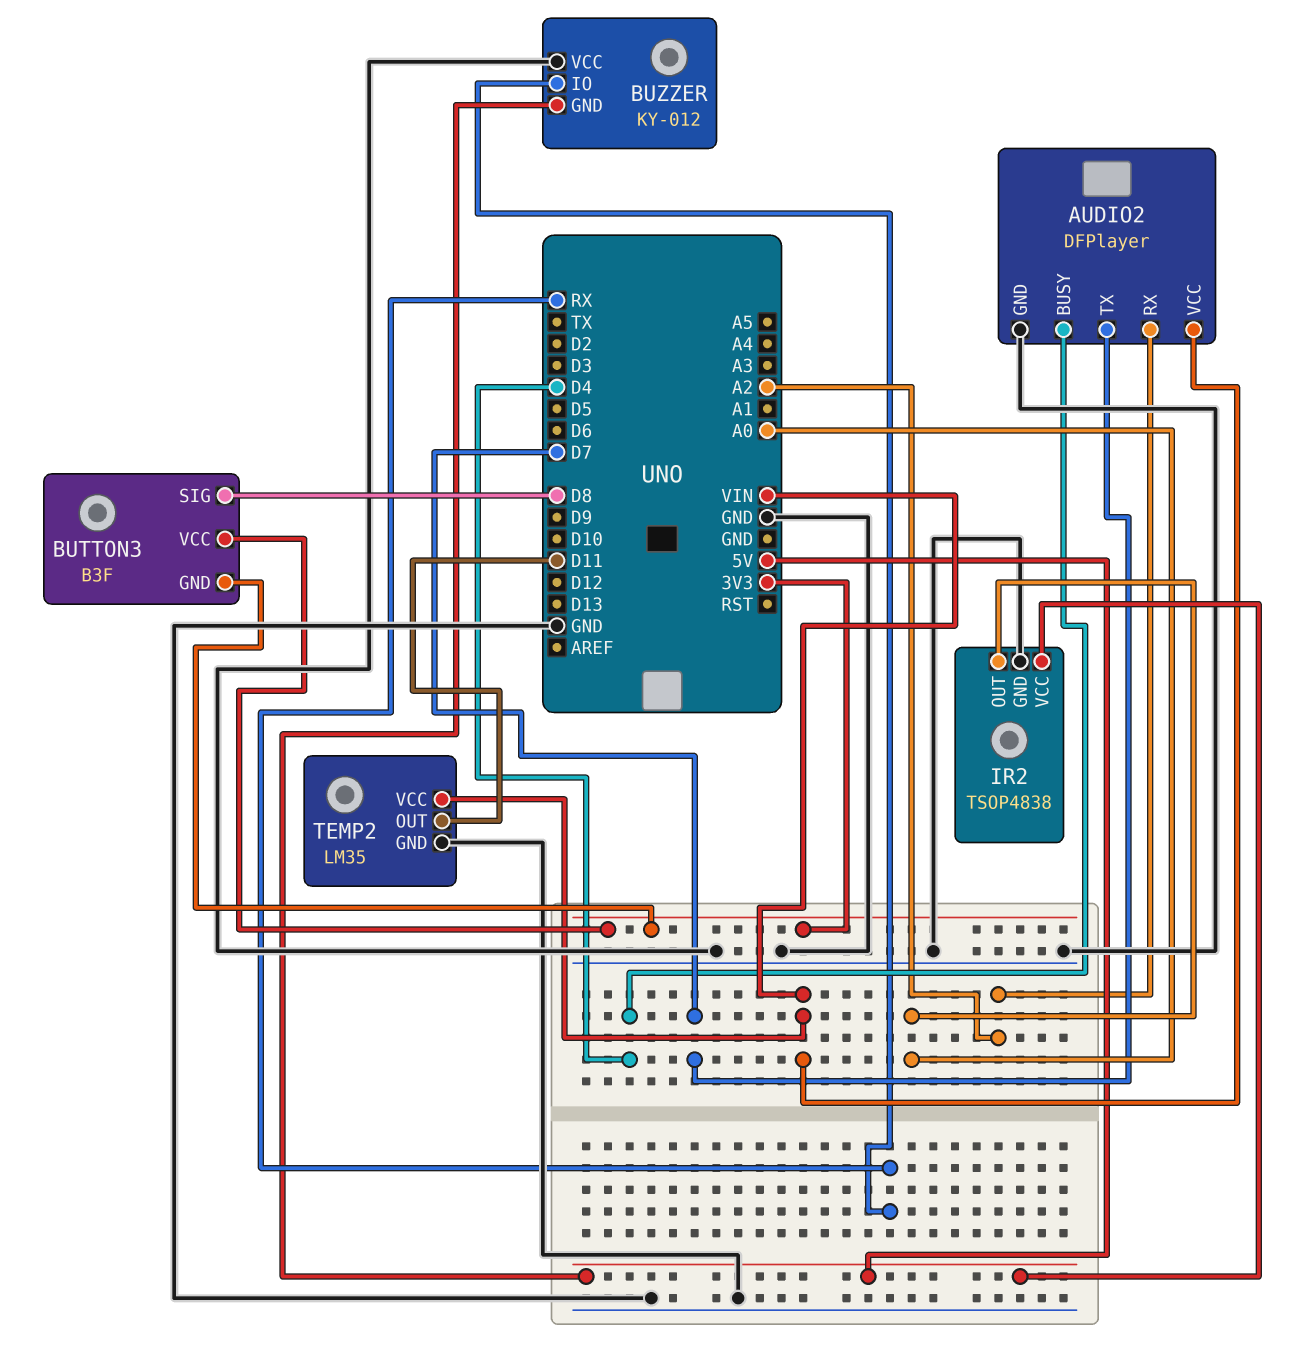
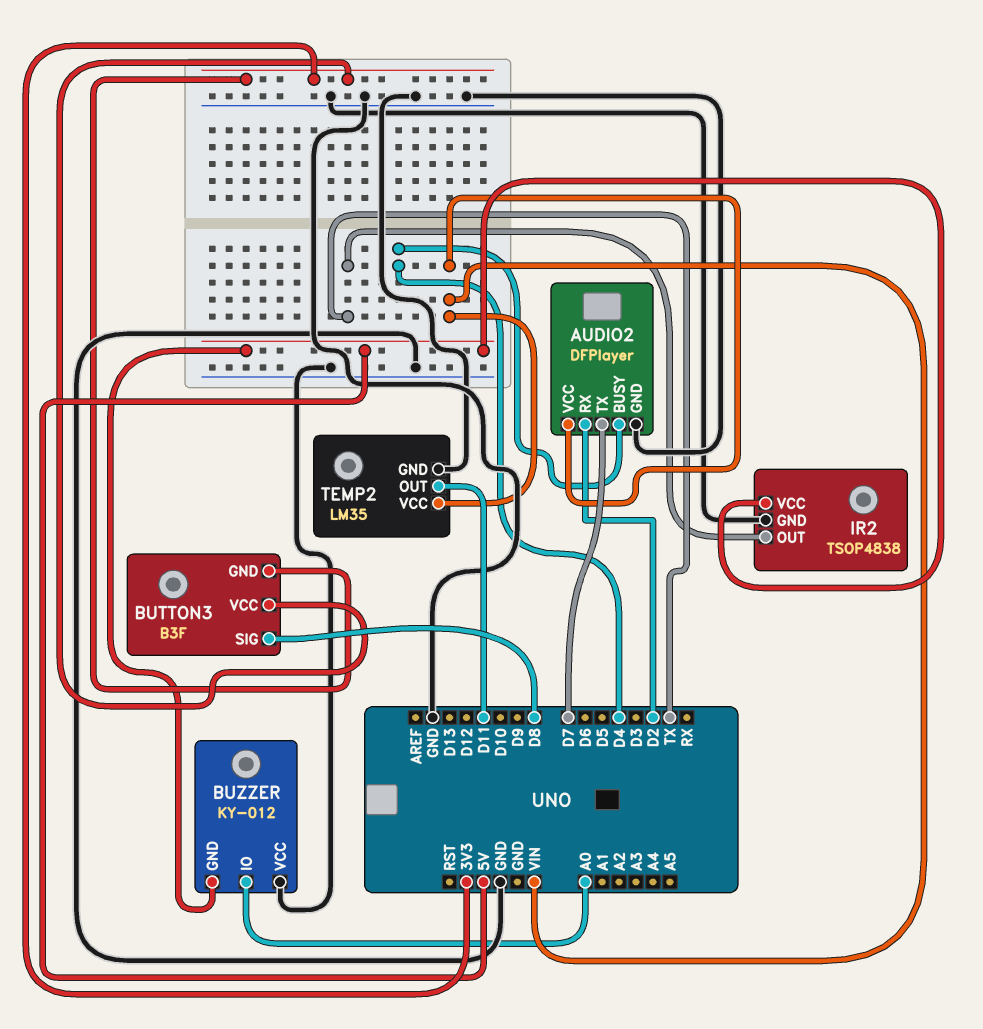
AUDIO2 pin RX: A2 -> D2
BUZZER pin IO: RX -> A0
IR2 pin OUT: A0 -> TX

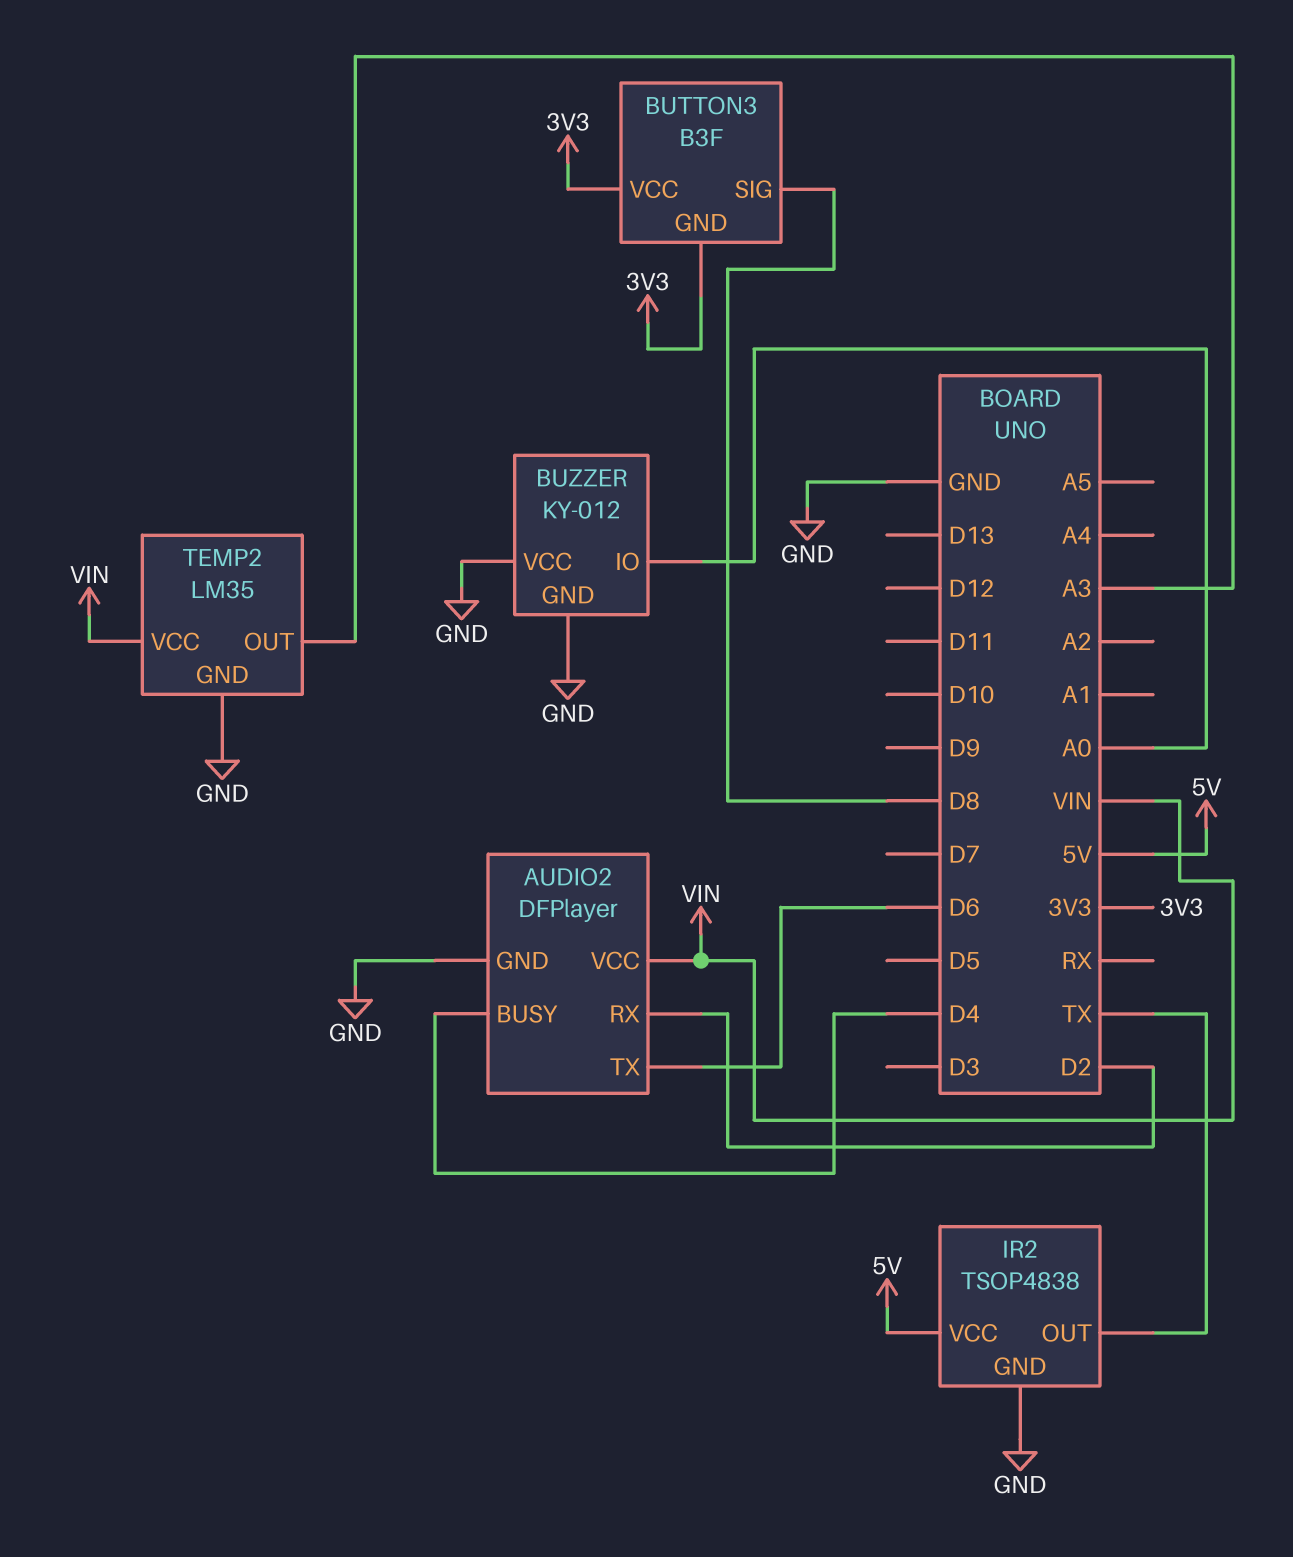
AUDIO2 pin TX: D7 -> D6
BUZZER pin GND: 5V -> GND
TEMP2 pin OUT: D11 -> A3

